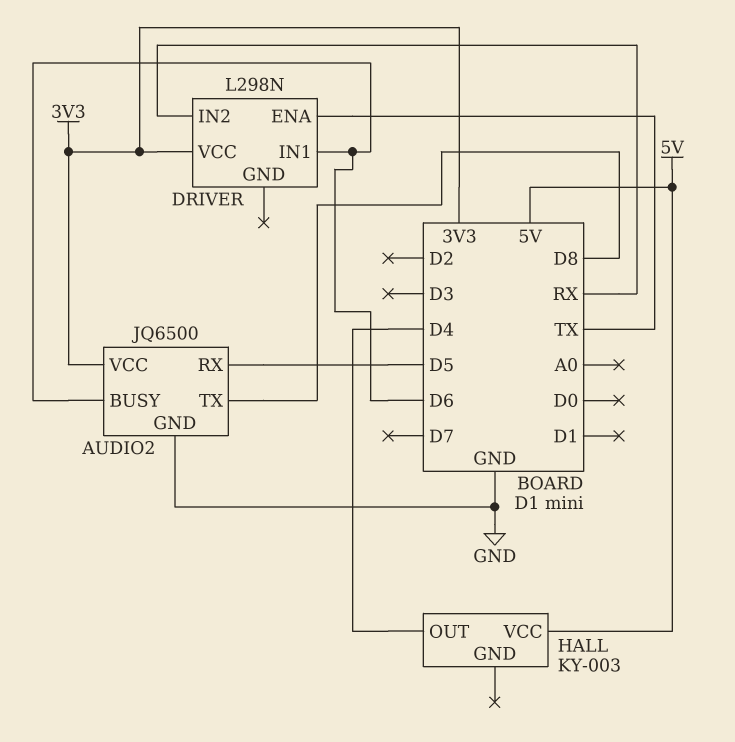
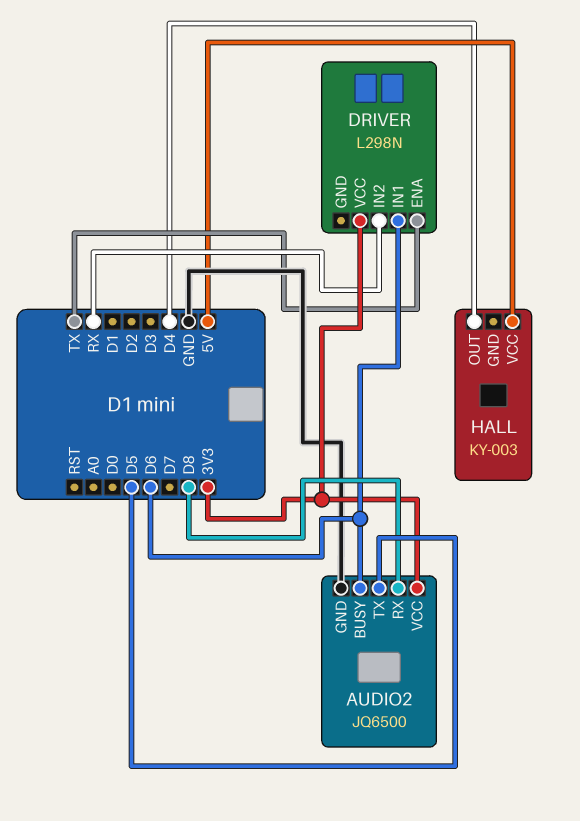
AUDIO2 pin RX: D5 -> D8
AUDIO2 pin TX: D8 -> D5

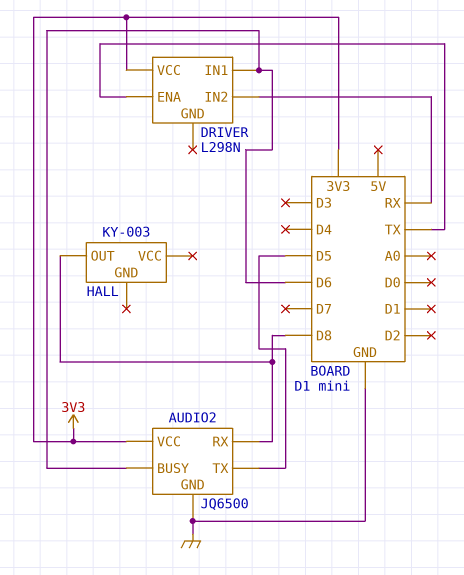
HALL pin OUT: D4 -> D8
HALL pin VCC: 5V -> none

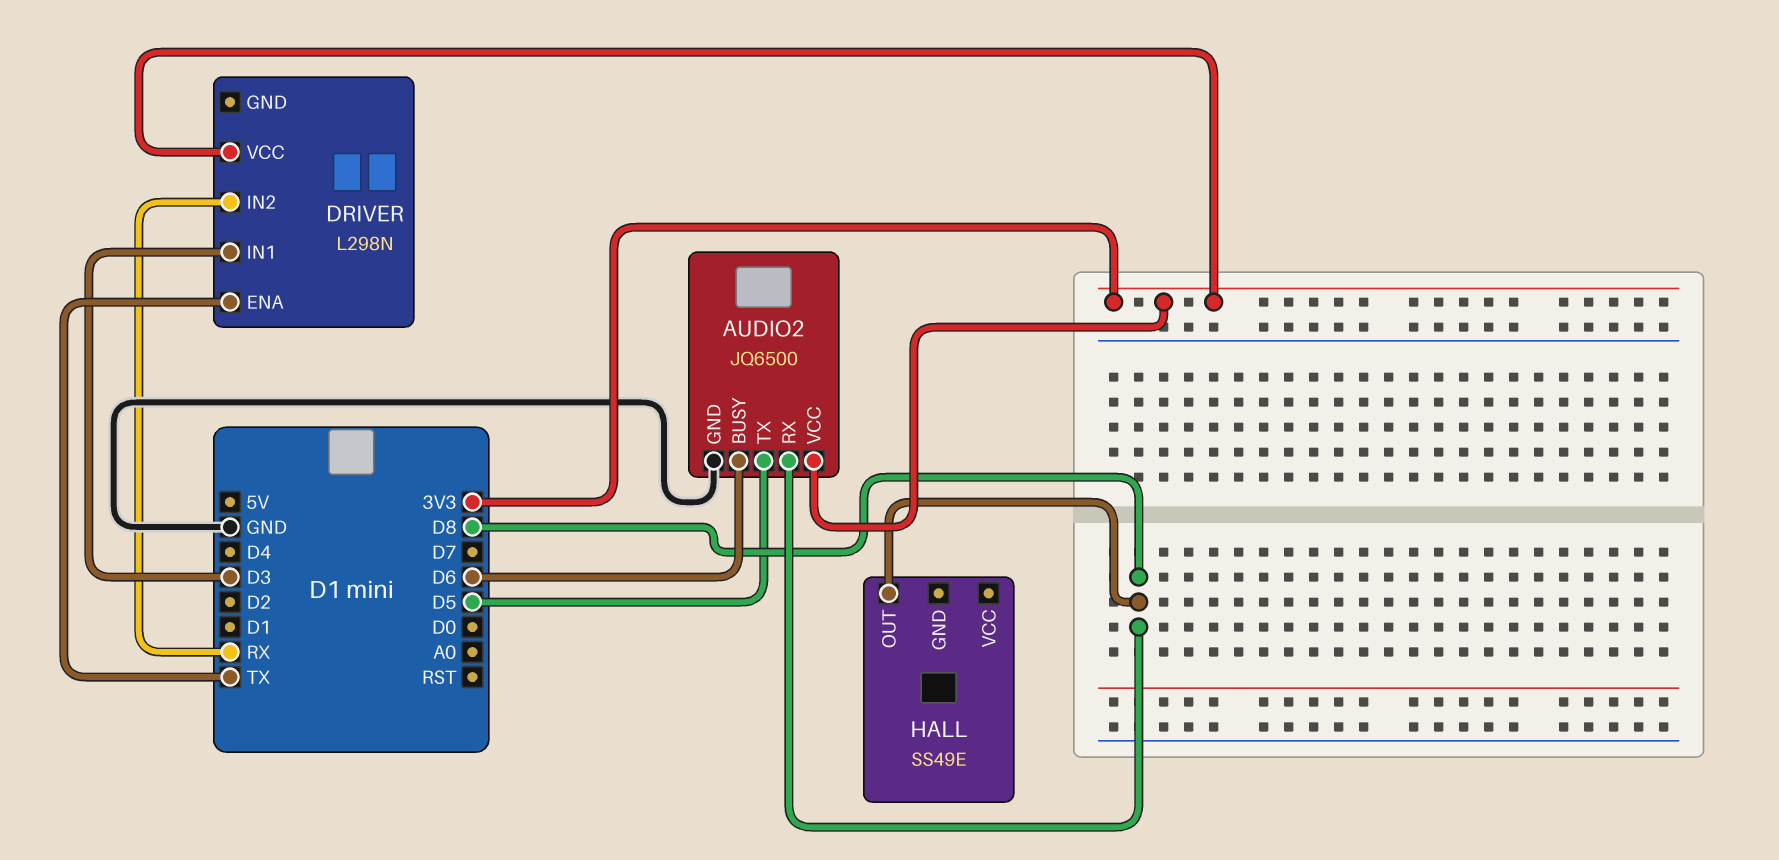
DRIVER pin IN1: D6 -> D3
HALL: KY-003 -> SS49E

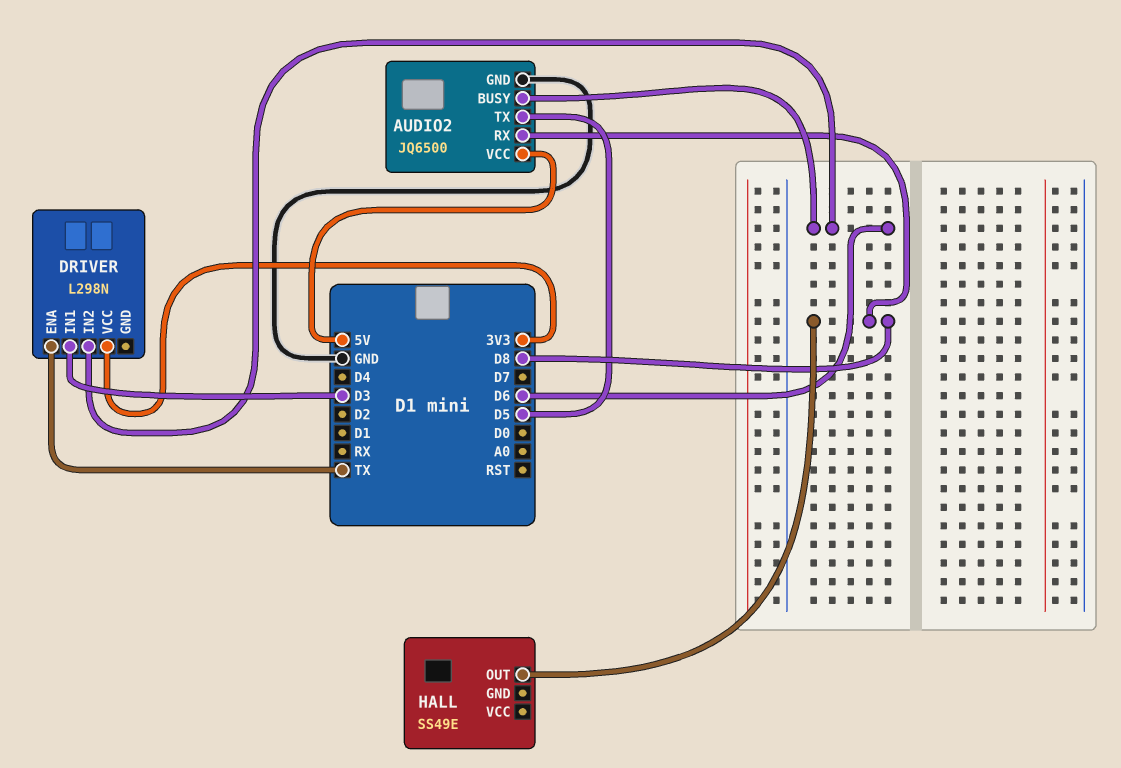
AUDIO2 pin VCC: 3V3 -> 5V
DRIVER pin IN2: RX -> D6

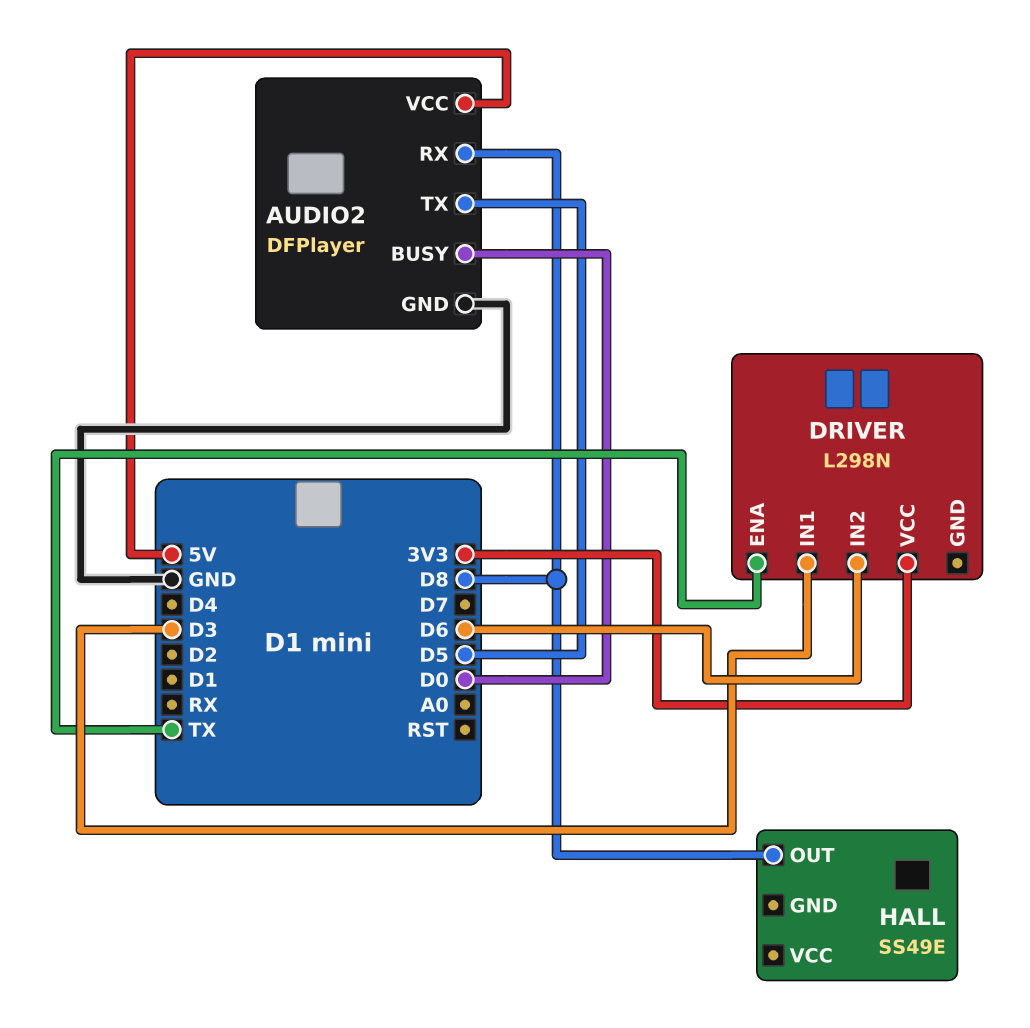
AUDIO2: JQ6500 -> DFPlayer
AUDIO2 pin BUSY: D6 -> D0

